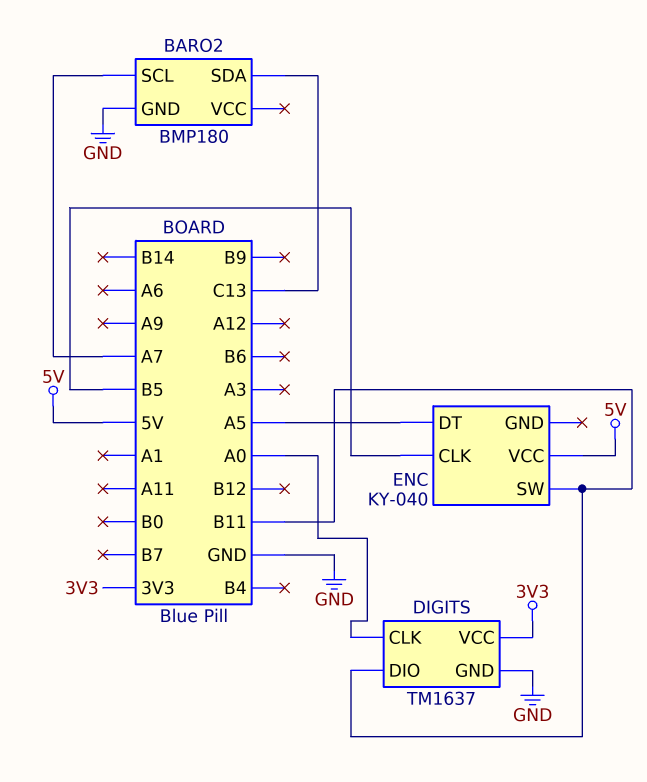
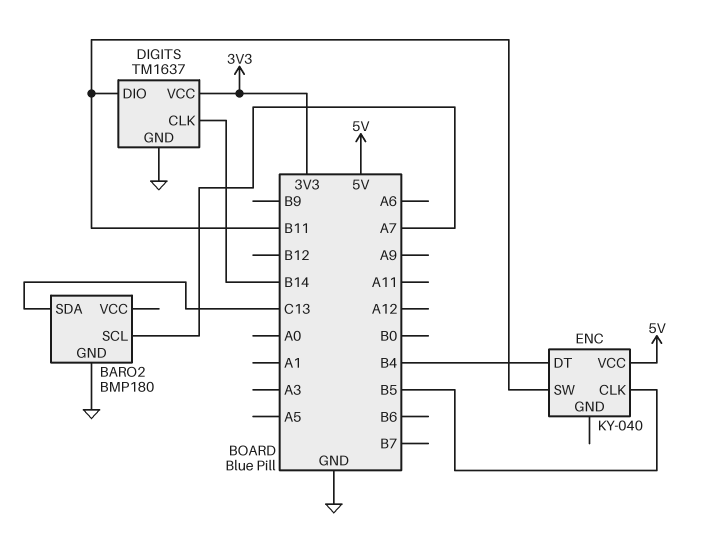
DIGITS pin CLK: A0 -> B14
ENC pin DT: A5 -> B4

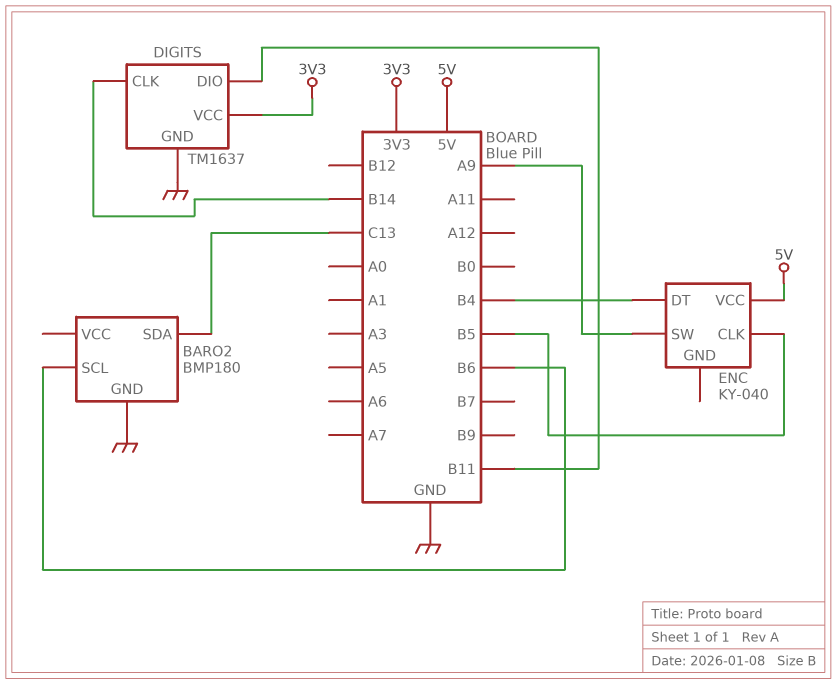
BARO2 pin SCL: A7 -> B6
ENC pin SW: B11 -> A9

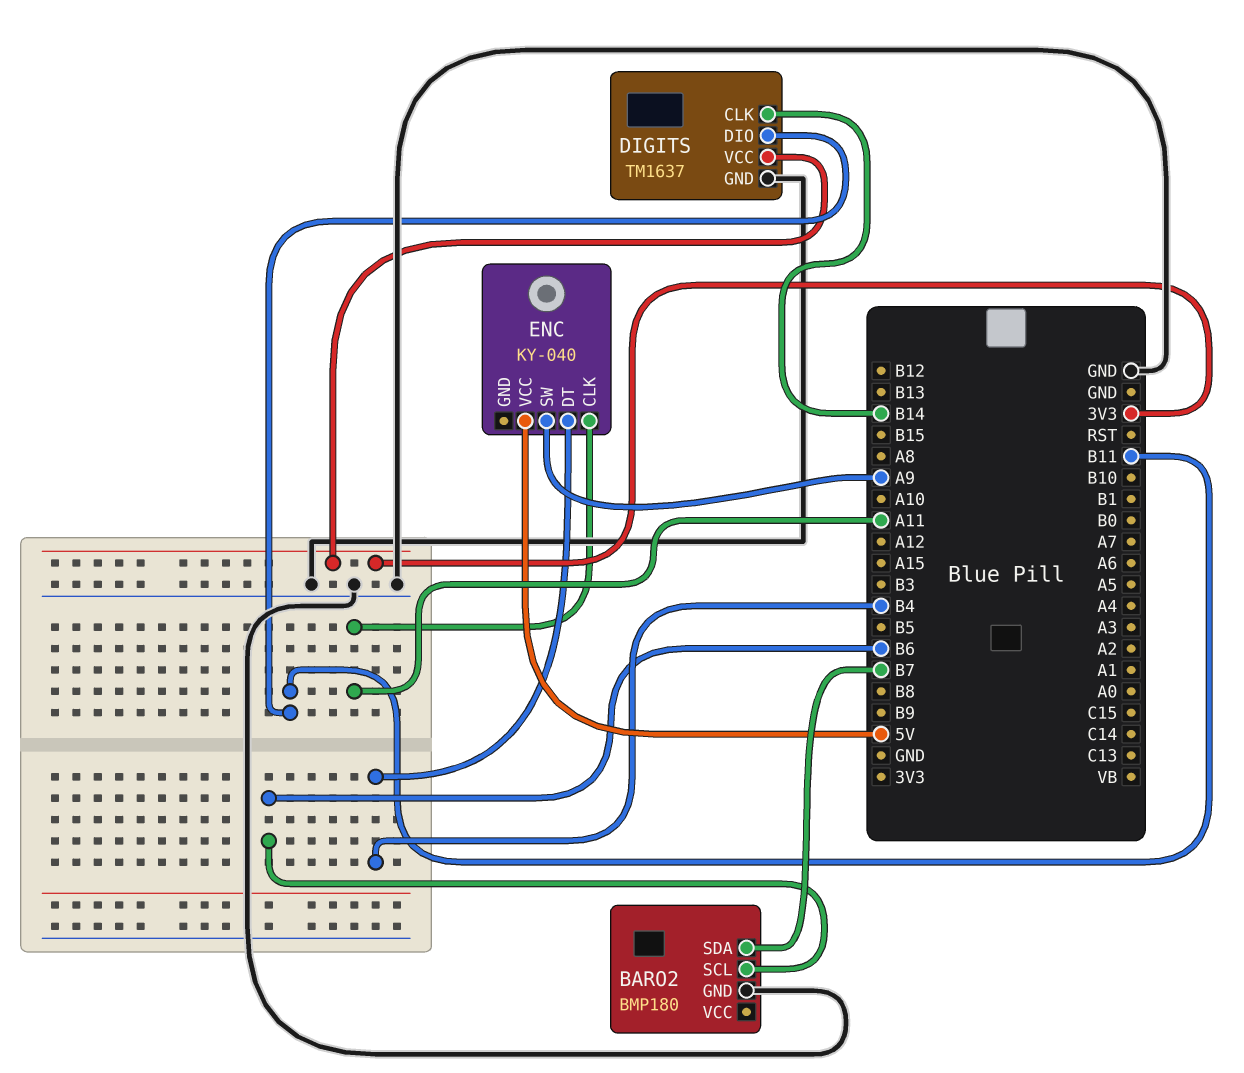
BARO2 pin SDA: C13 -> B7
ENC pin CLK: B5 -> A11

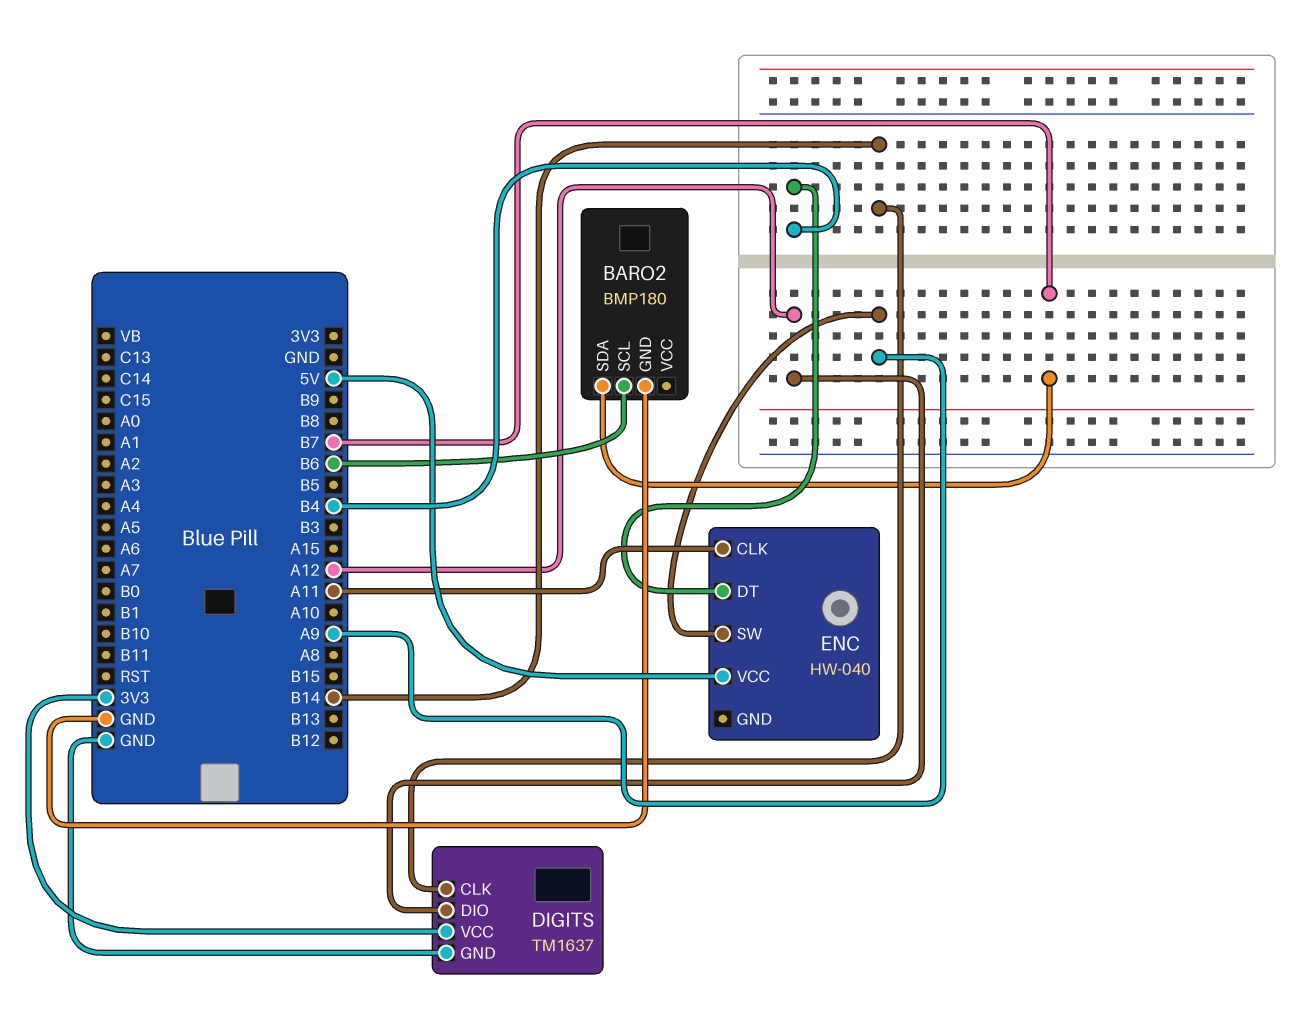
DIGITS pin DIO: B11 -> A12
ENC: KY-040 -> HW-040

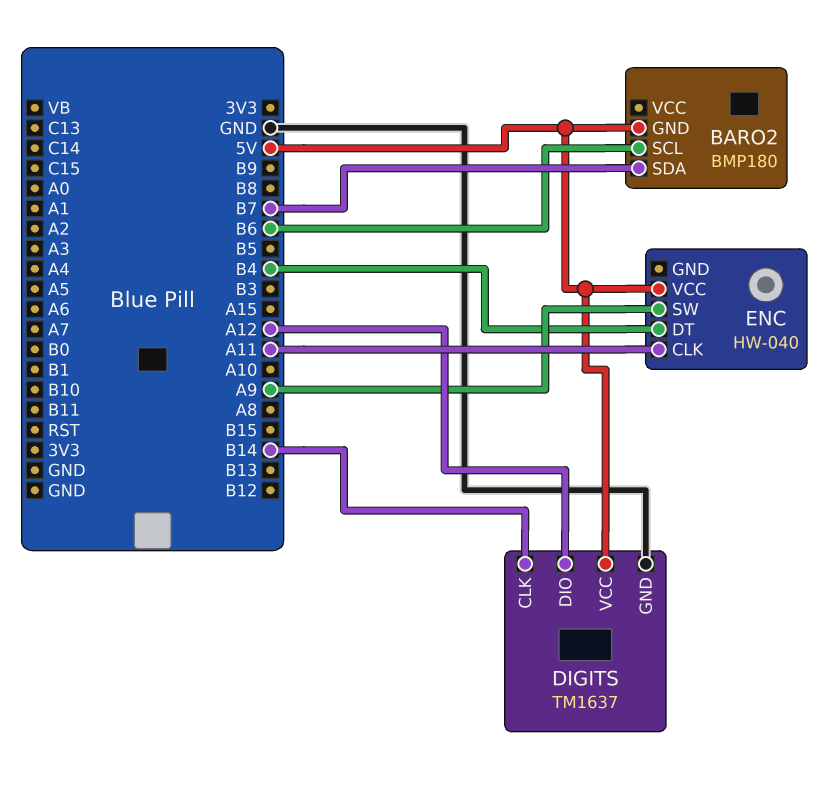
BARO2 pin GND: GND -> 5V
DIGITS pin VCC: 3V3 -> 5V

